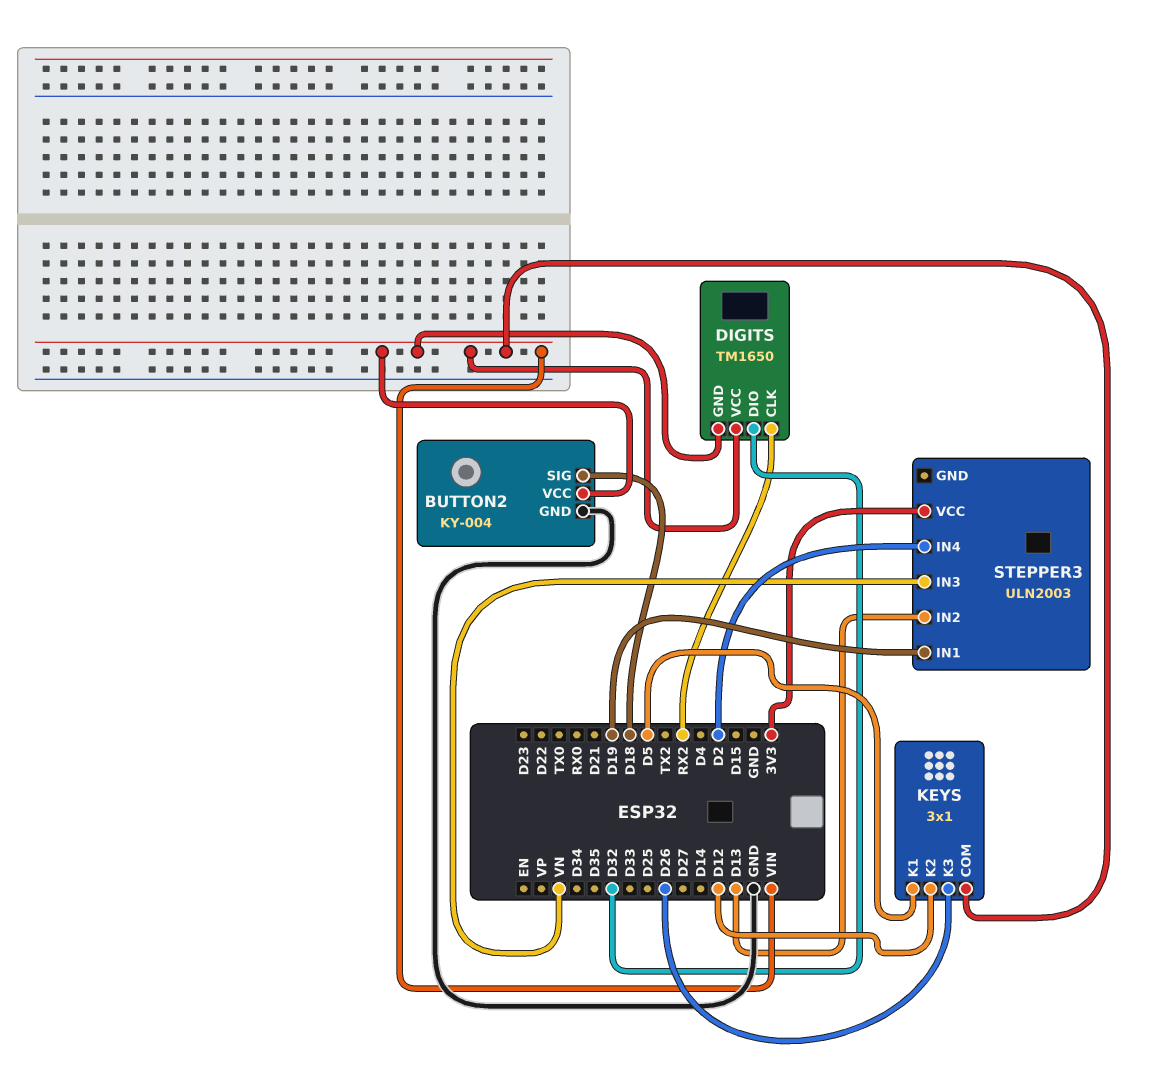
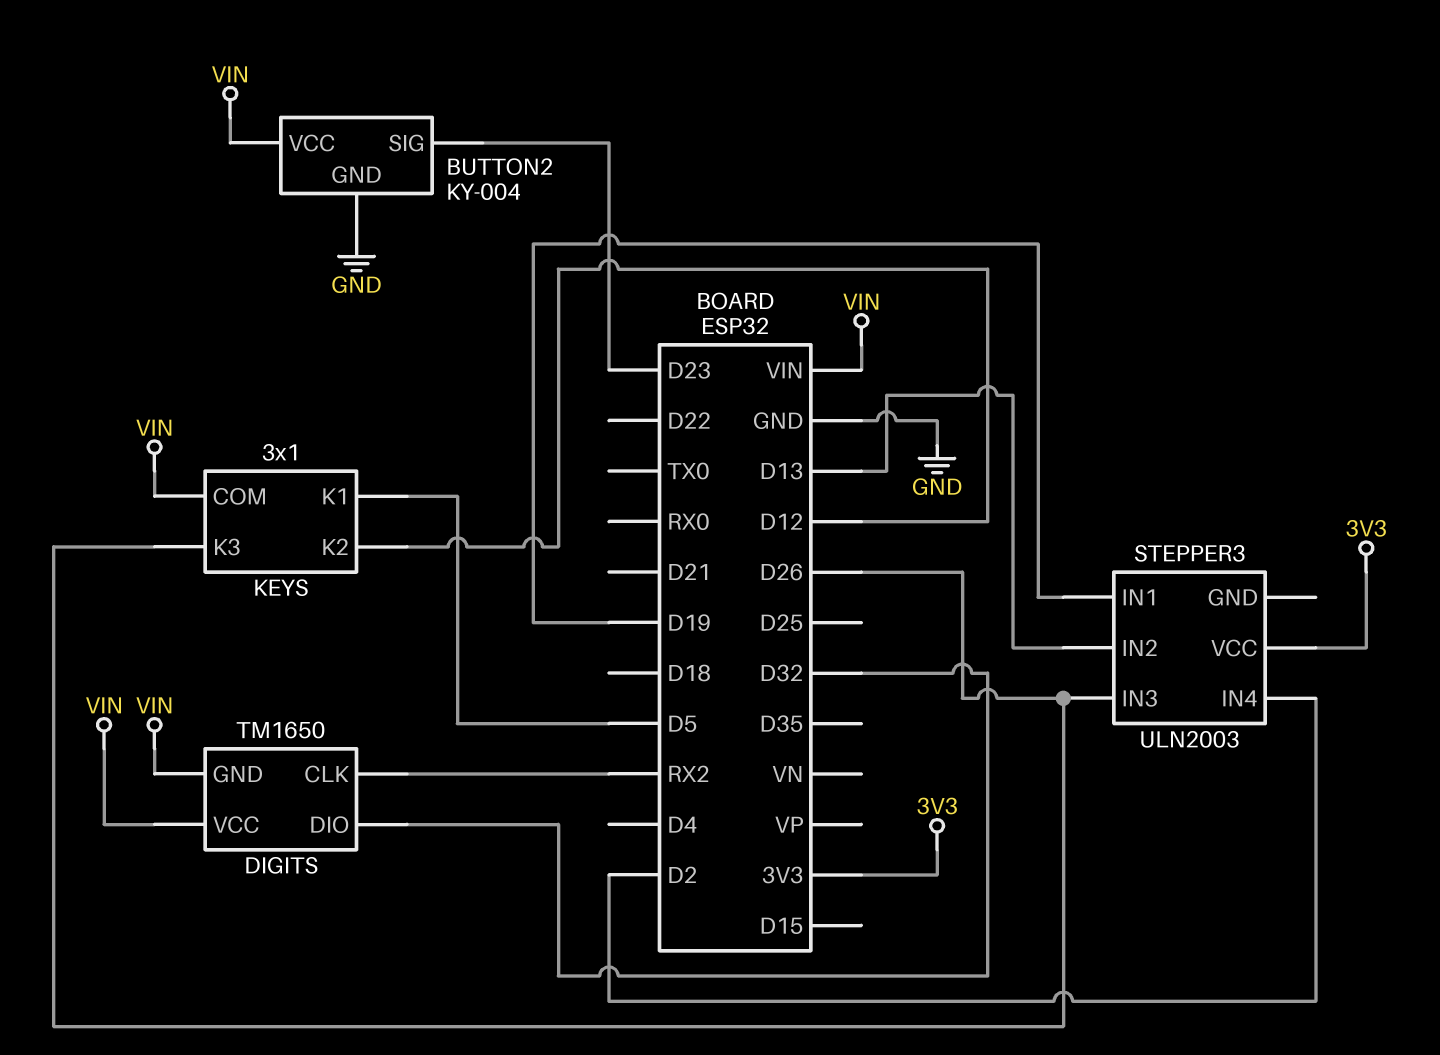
BUTTON2 pin SIG: D18 -> D23
STEPPER3 pin IN3: VN -> D26

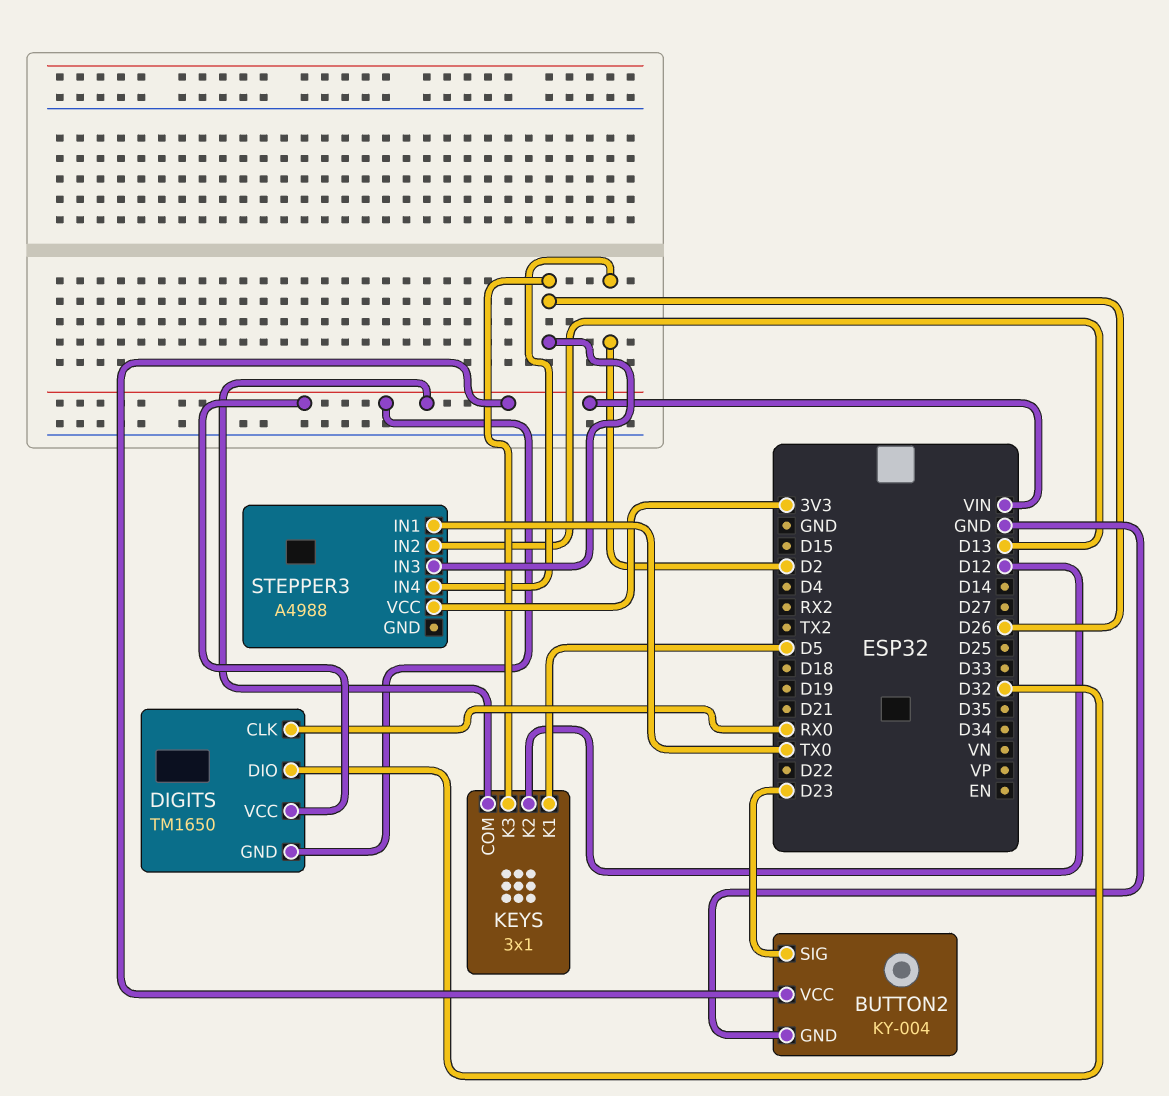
DIGITS pin CLK: RX2 -> RX0
STEPPER3: ULN2003 -> A4988
STEPPER3 pin IN1: D19 -> TX0

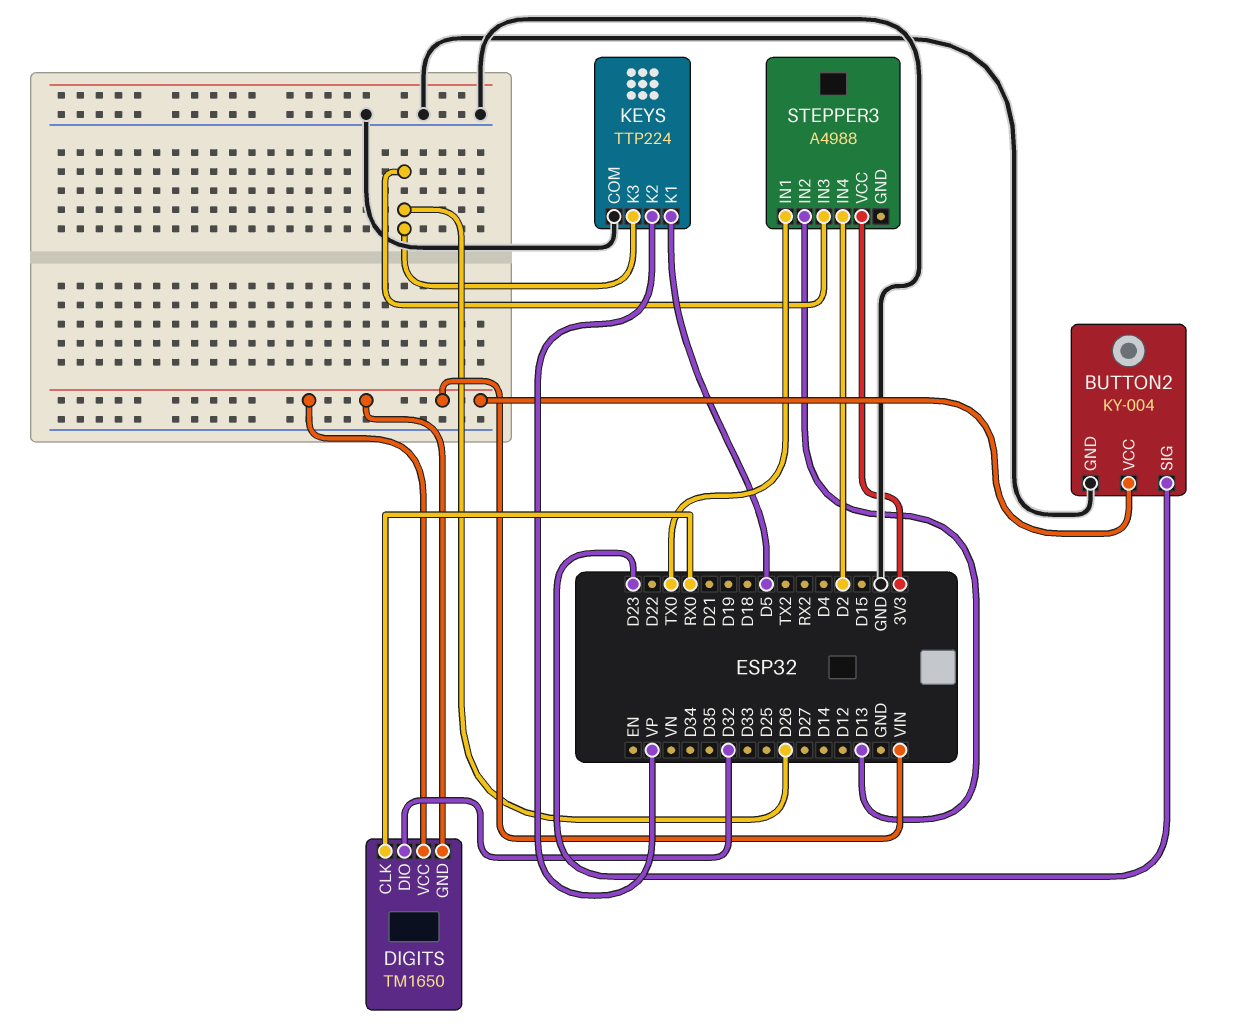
KEYS: 3x1 -> TTP224
KEYS pin COM: VIN -> GND
KEYS pin K2: D12 -> VP

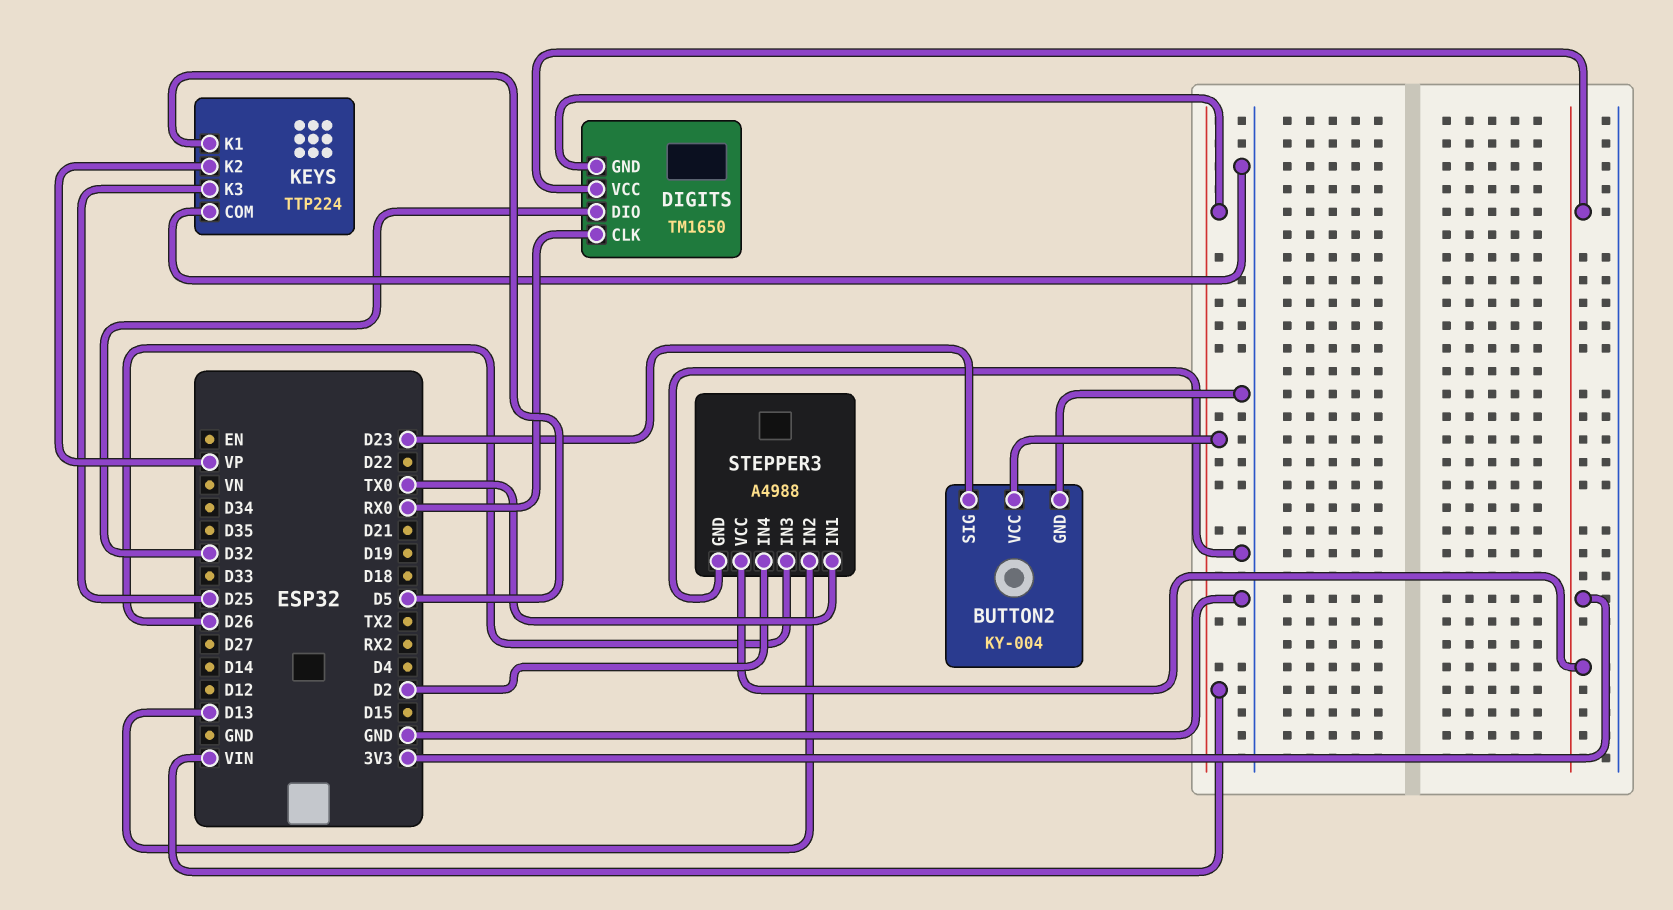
DIGITS pin VCC: VIN -> 3V3
KEYS pin K3: D26 -> D25
STEPPER3 pin GND: none -> GND

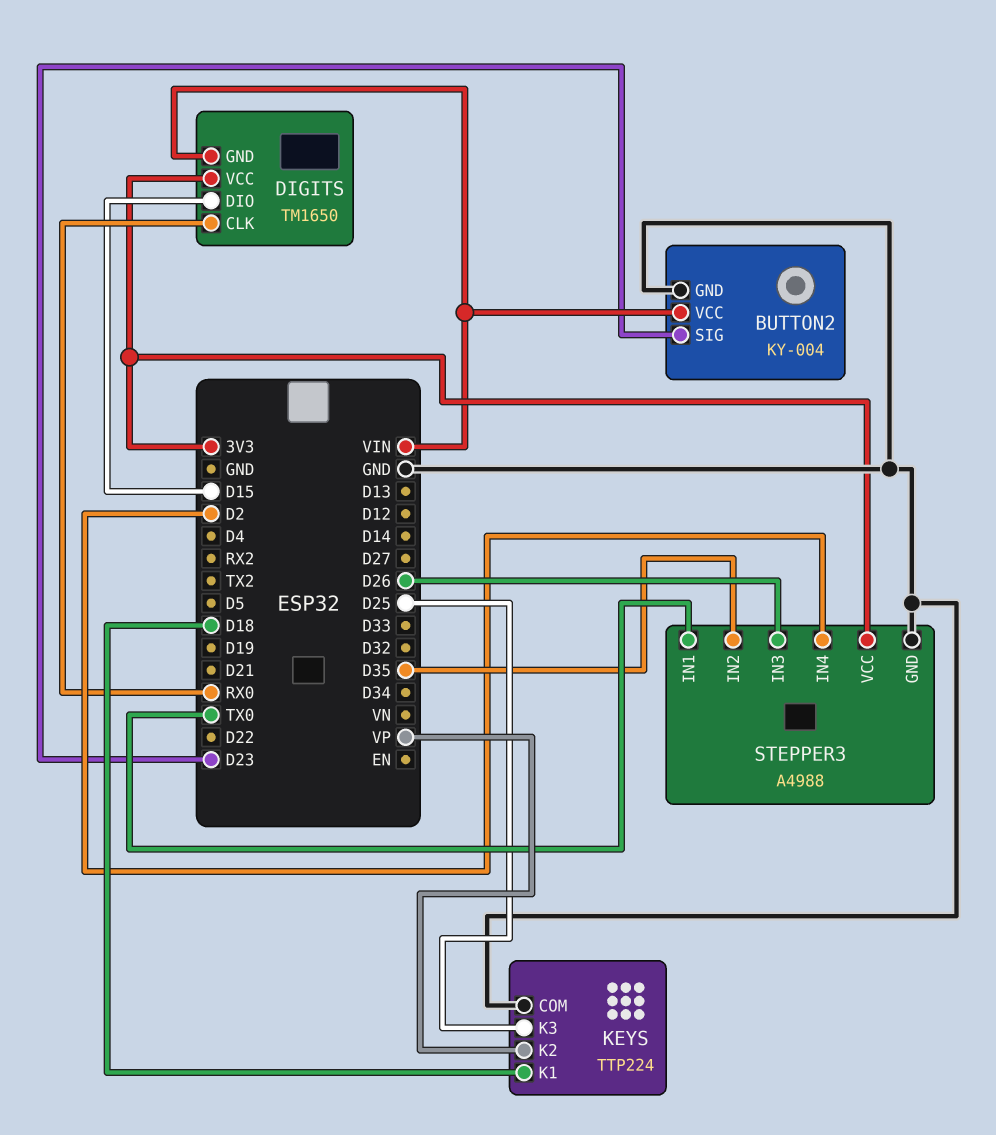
DIGITS pin DIO: D32 -> D15
KEYS pin K1: D5 -> D18
STEPPER3 pin IN2: D13 -> D35

